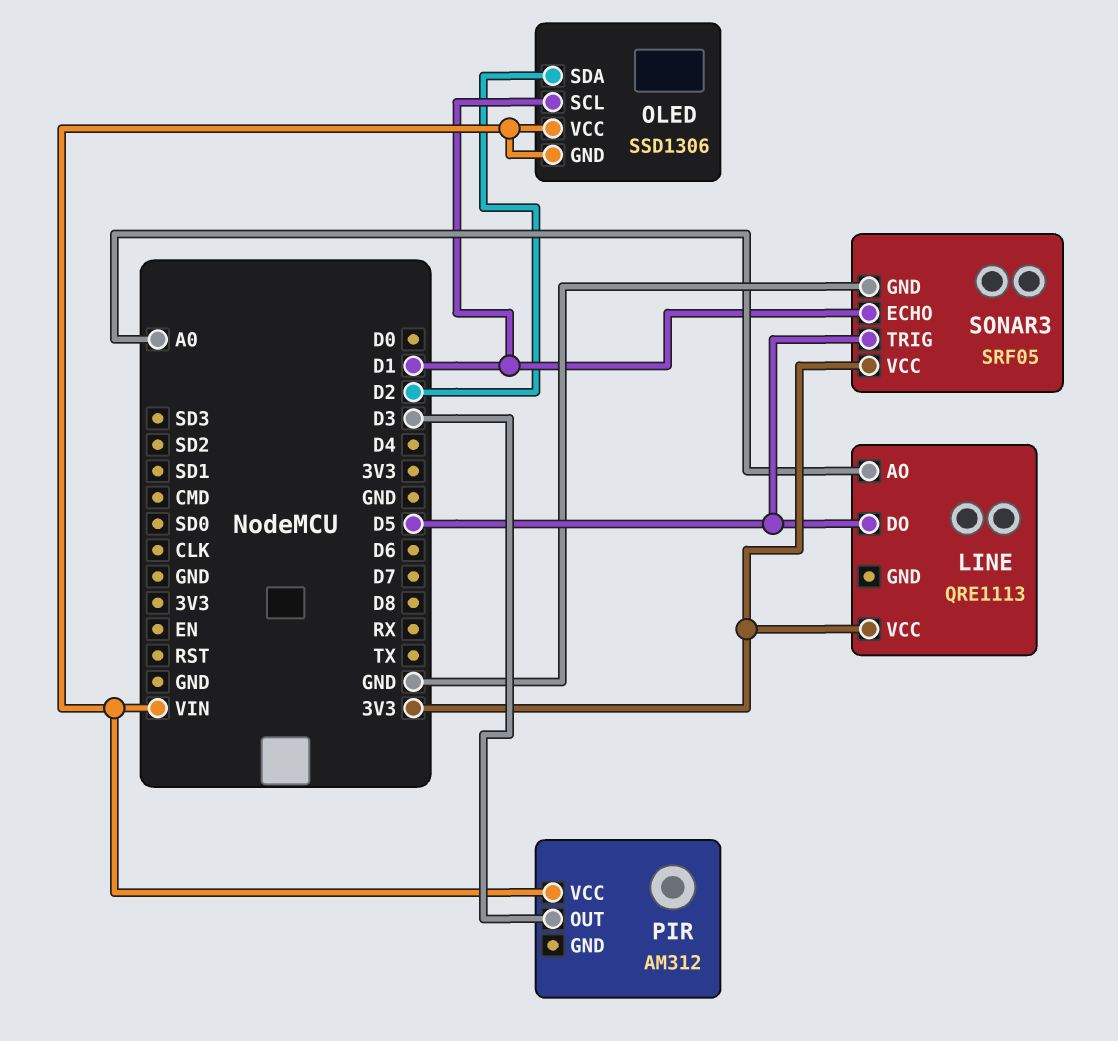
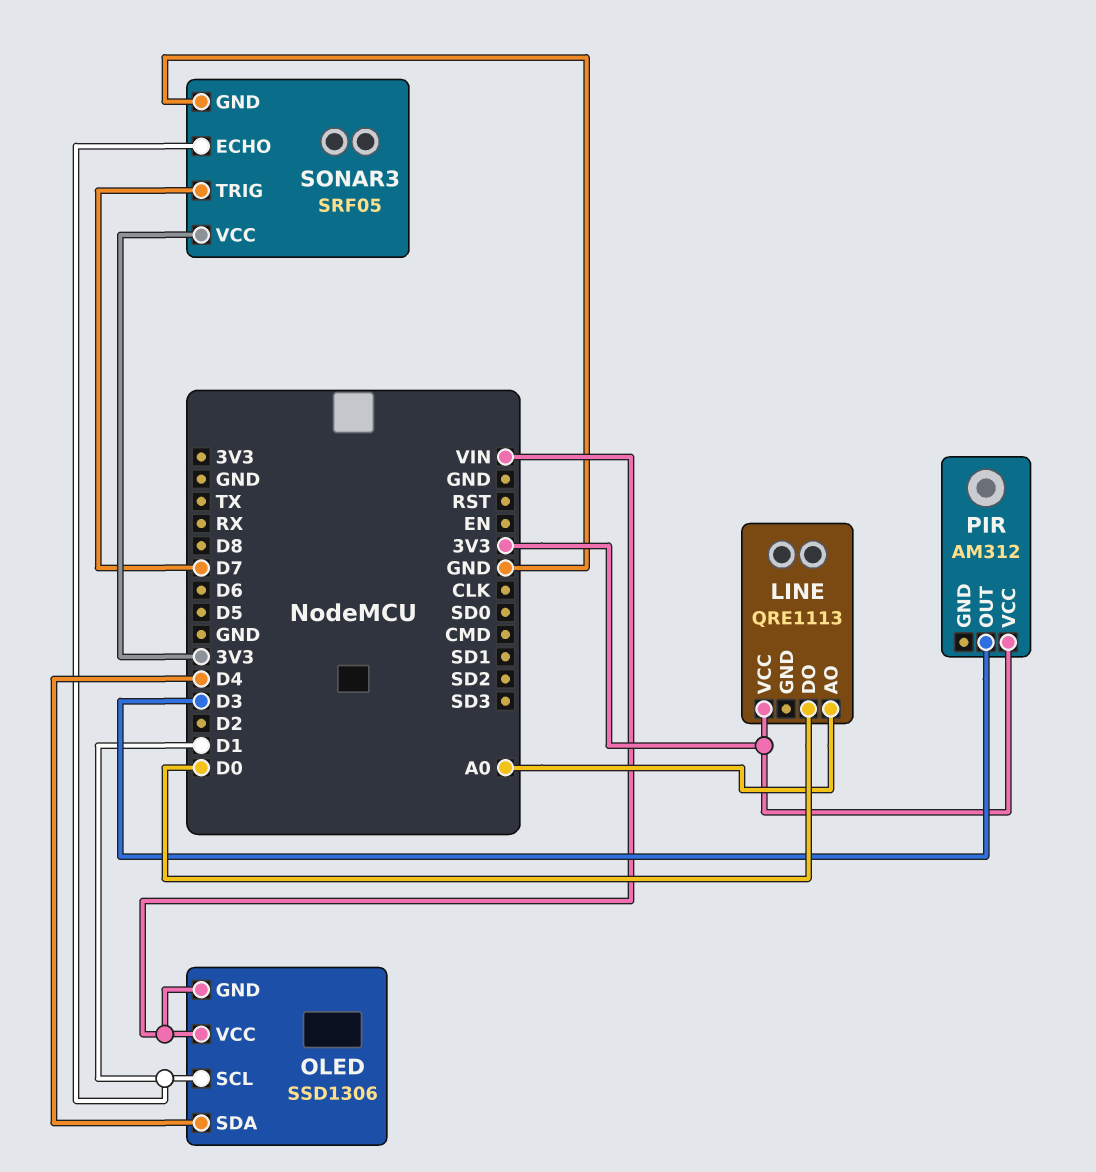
LINE pin DO: D5 -> D0
OLED pin SDA: D2 -> D4
PIR pin VCC: VIN -> 3V3
SONAR3 pin TRIG: D5 -> D7

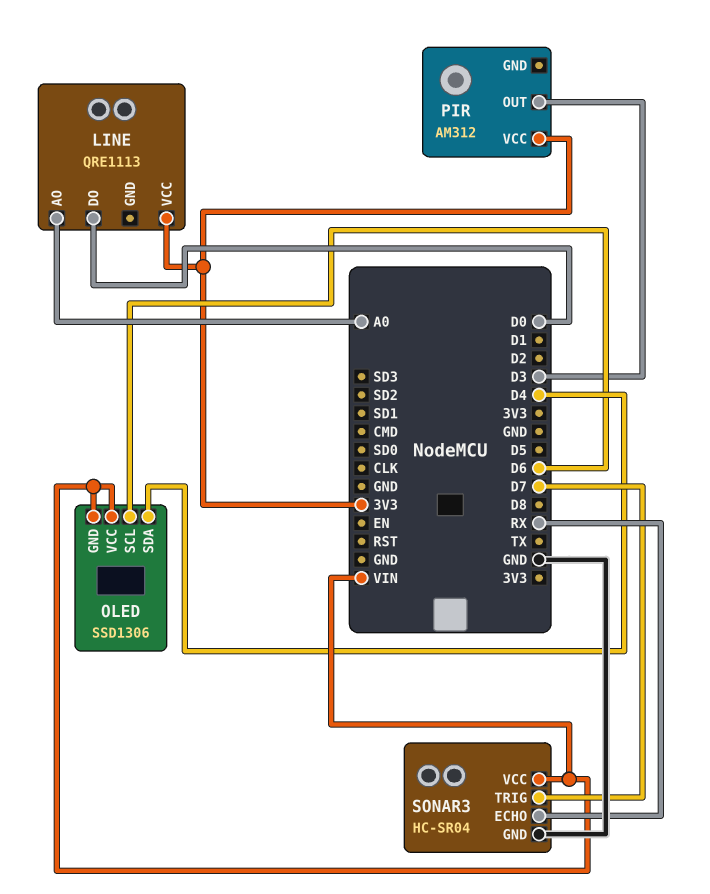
OLED pin SCL: D1 -> D6
SONAR3: SRF05 -> HC-SR04
SONAR3 pin ECHO: D1 -> RX
SONAR3 pin VCC: 3V3 -> VIN

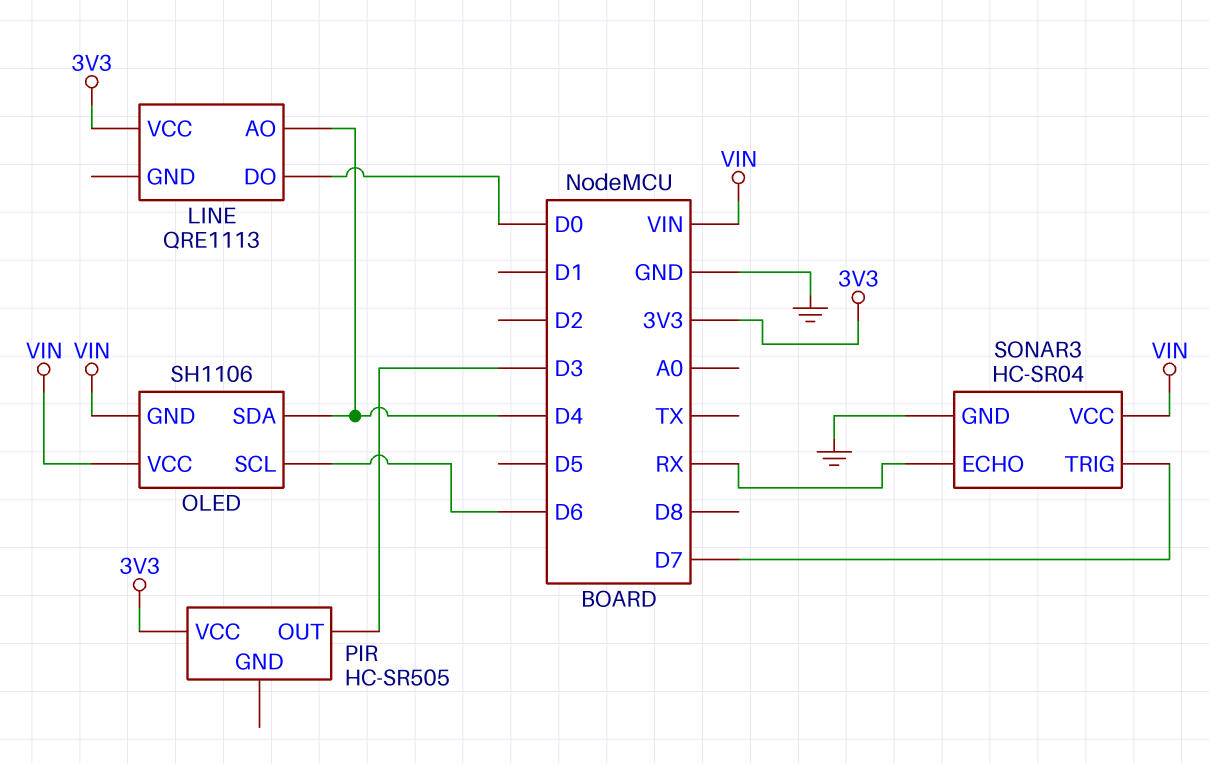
LINE pin AO: A0 -> D4
OLED: SSD1306 -> SH1106
PIR: AM312 -> HC-SR505

